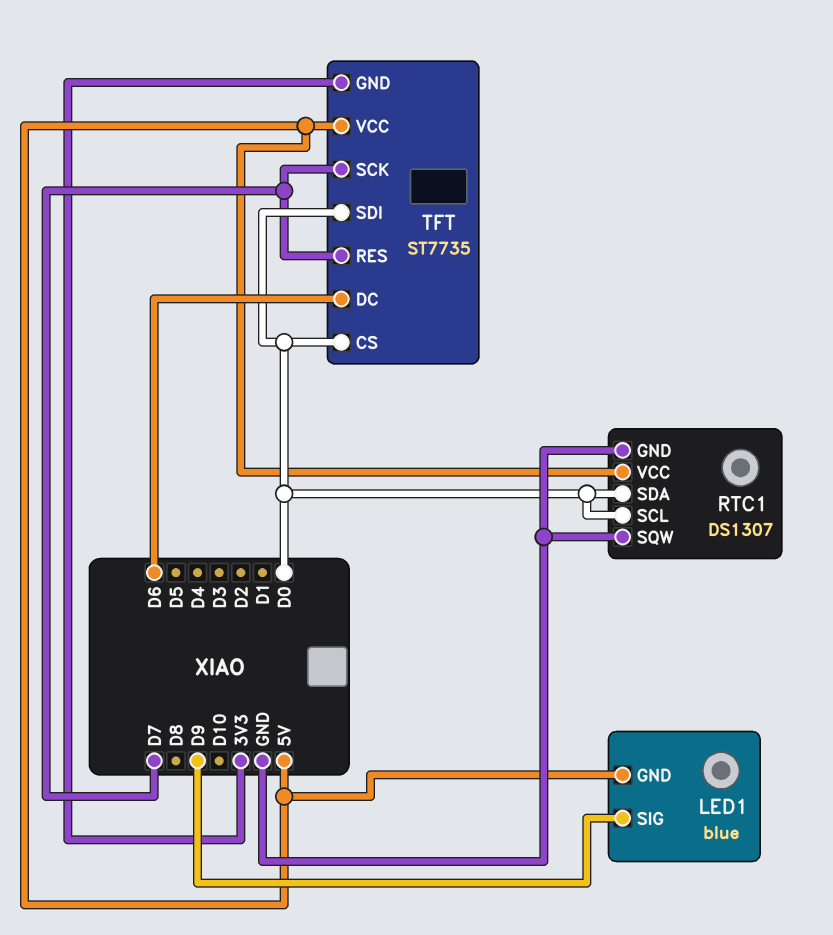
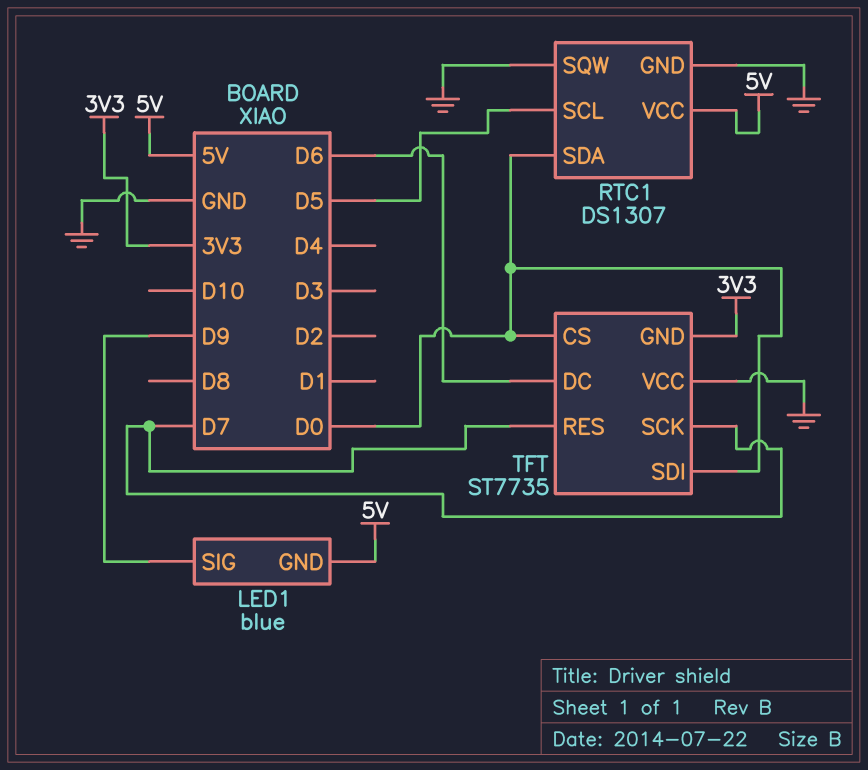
RTC1 pin SCL: D0 -> D5
TFT pin VCC: 5V -> GND

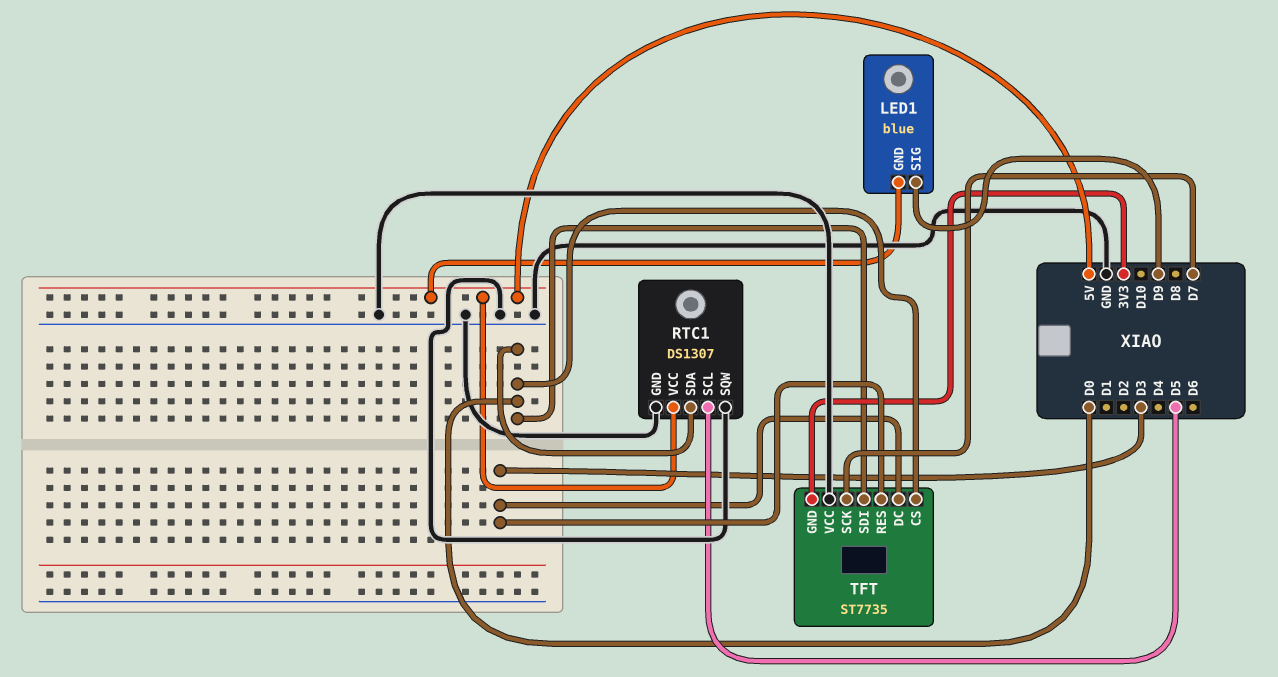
TFT pin DC: D6 -> D3
TFT pin RES: D7 -> D3

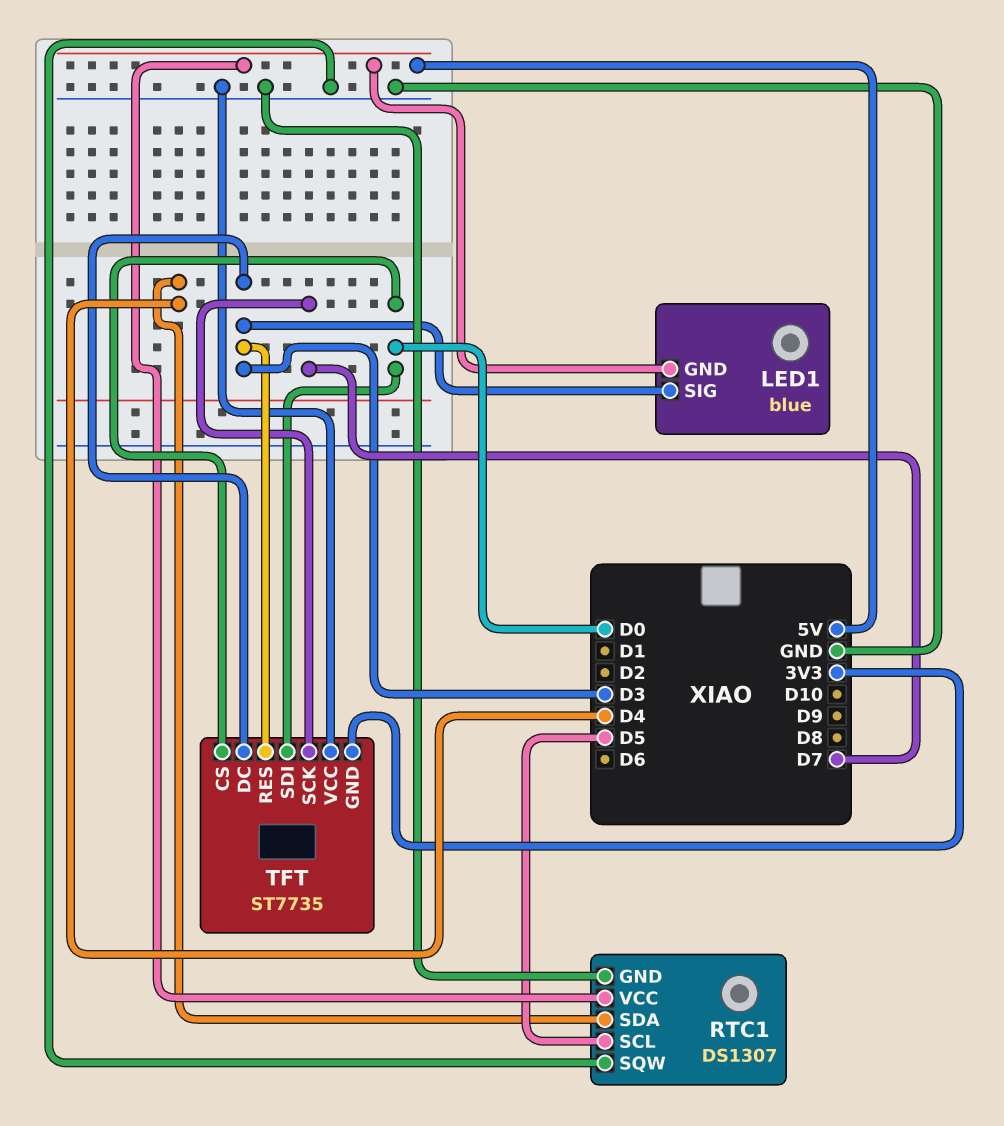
LED1 pin SIG: D9 -> D3
RTC1 pin SDA: D0 -> D4

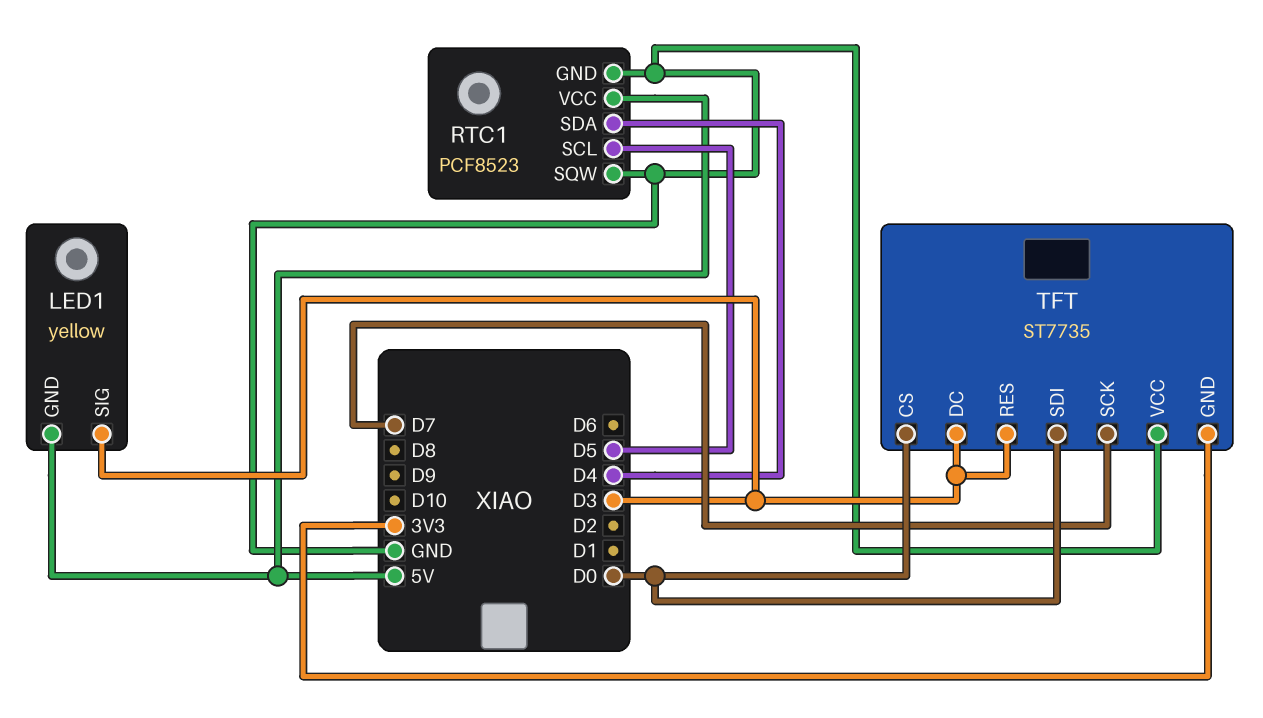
LED1: blue -> yellow
RTC1: DS1307 -> PCF8523

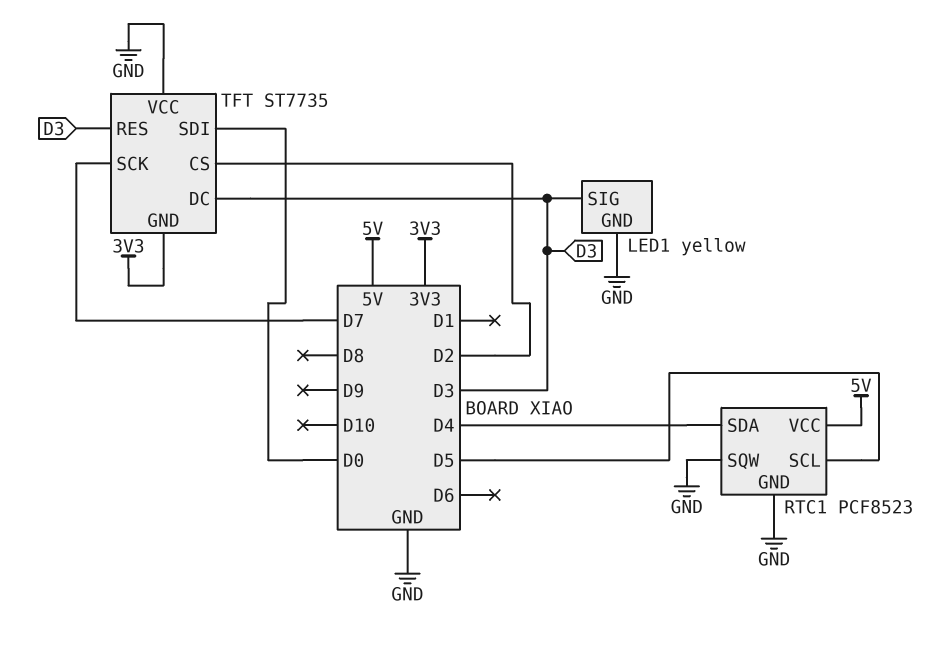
LED1 pin GND: 5V -> GND
TFT pin CS: D0 -> D2

